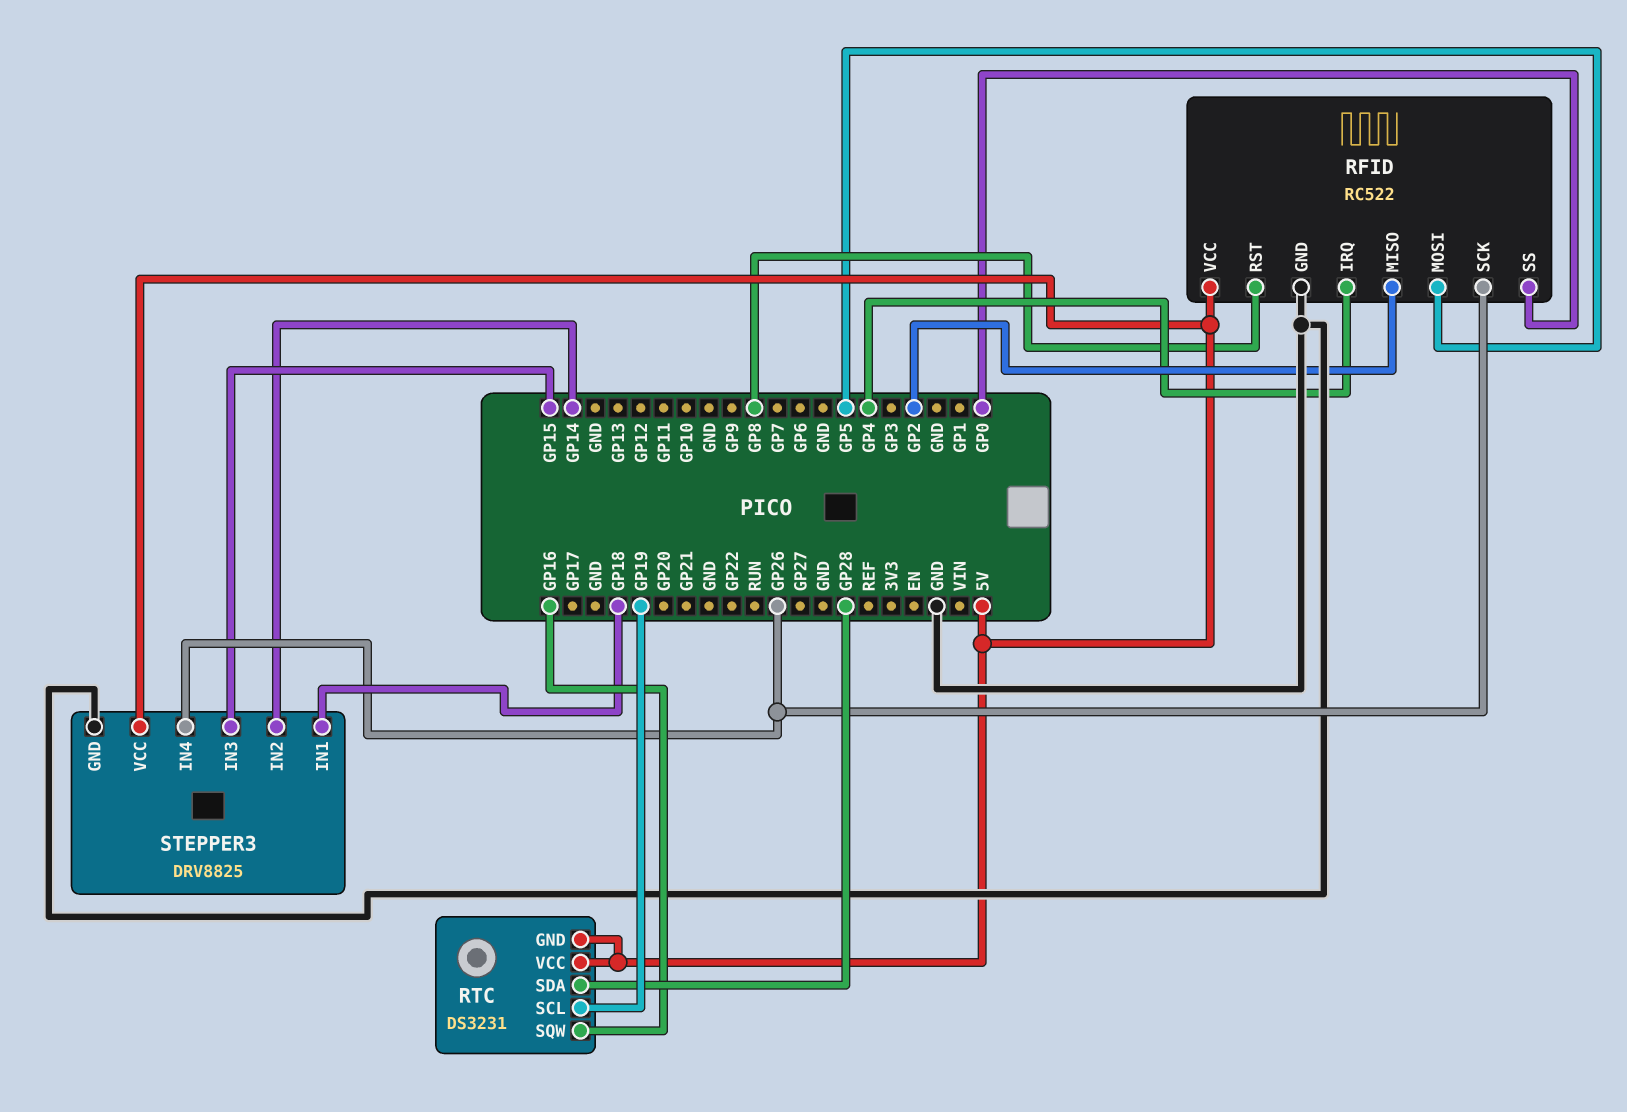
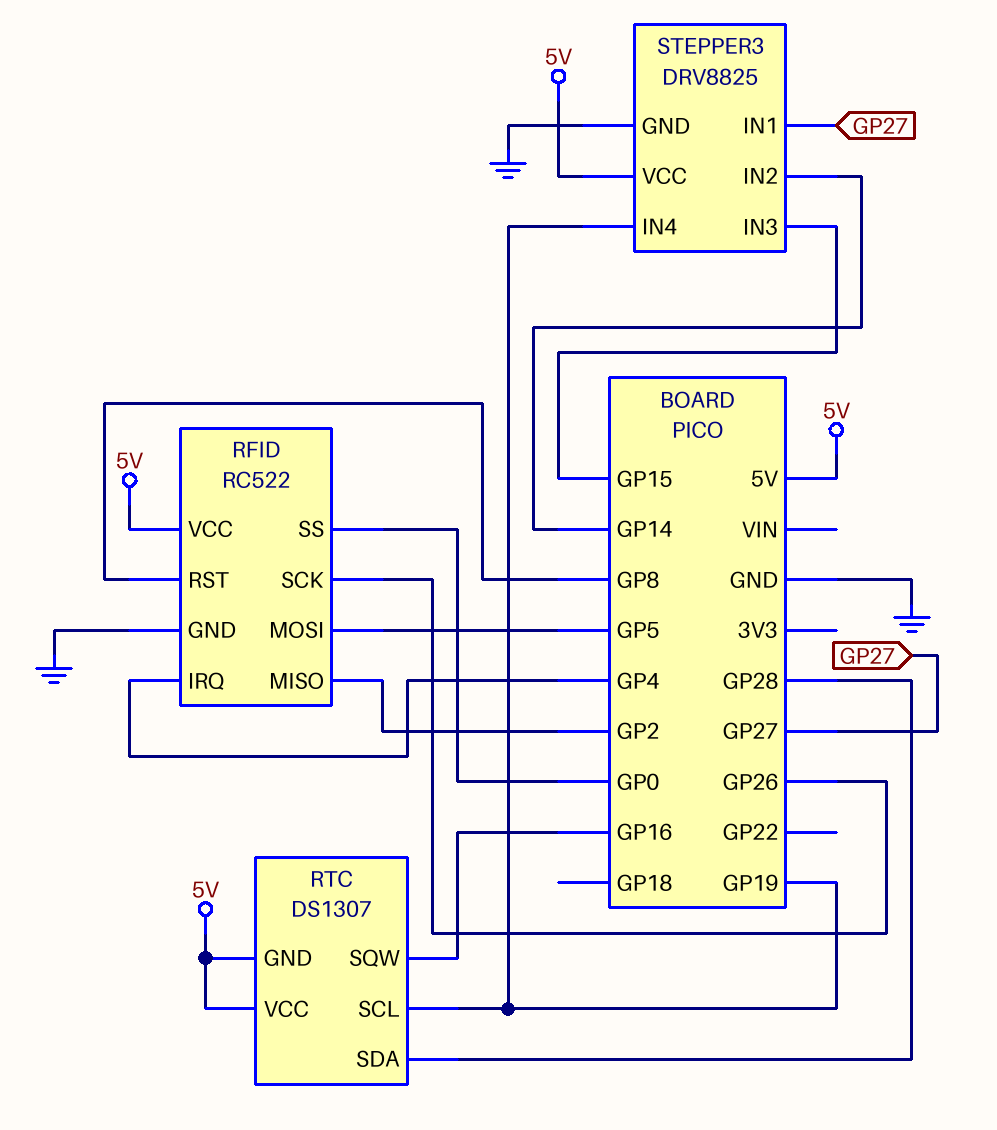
RTC: DS3231 -> DS1307
STEPPER3 pin IN1: GP18 -> GP27
STEPPER3 pin IN4: GP26 -> GP19

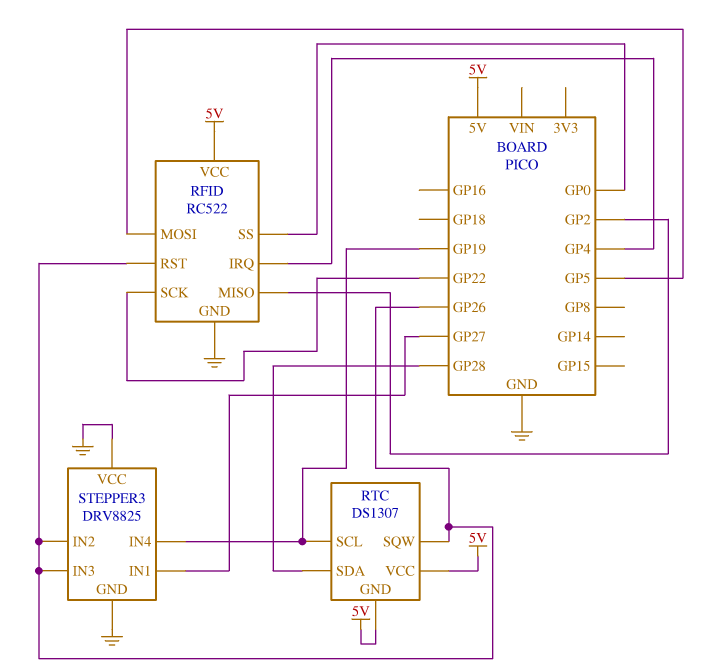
RFID pin RST: GP8 -> GP26
RFID pin SCK: GP26 -> GP22
RTC pin SQW: GP16 -> GP26
STEPPER3 pin IN2: GP14 -> GP26
STEPPER3 pin IN3: GP15 -> GP26
STEPPER3 pin VCC: 5V -> GND

